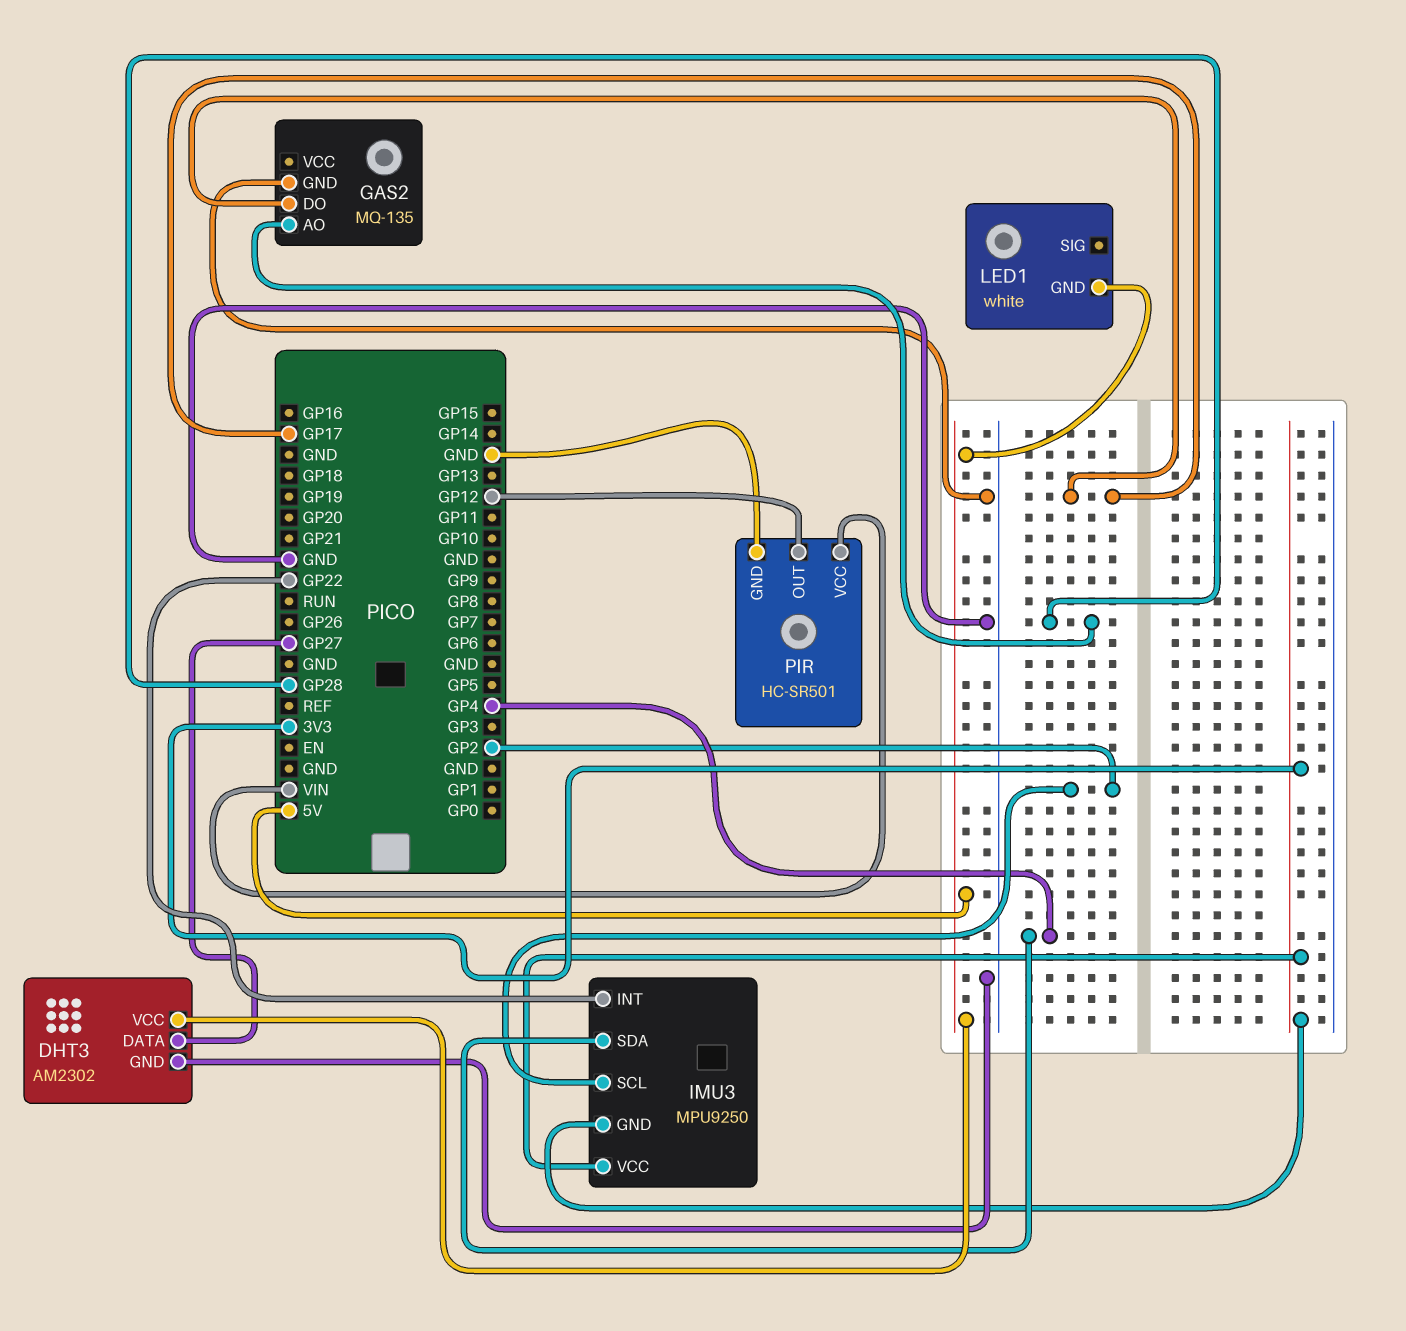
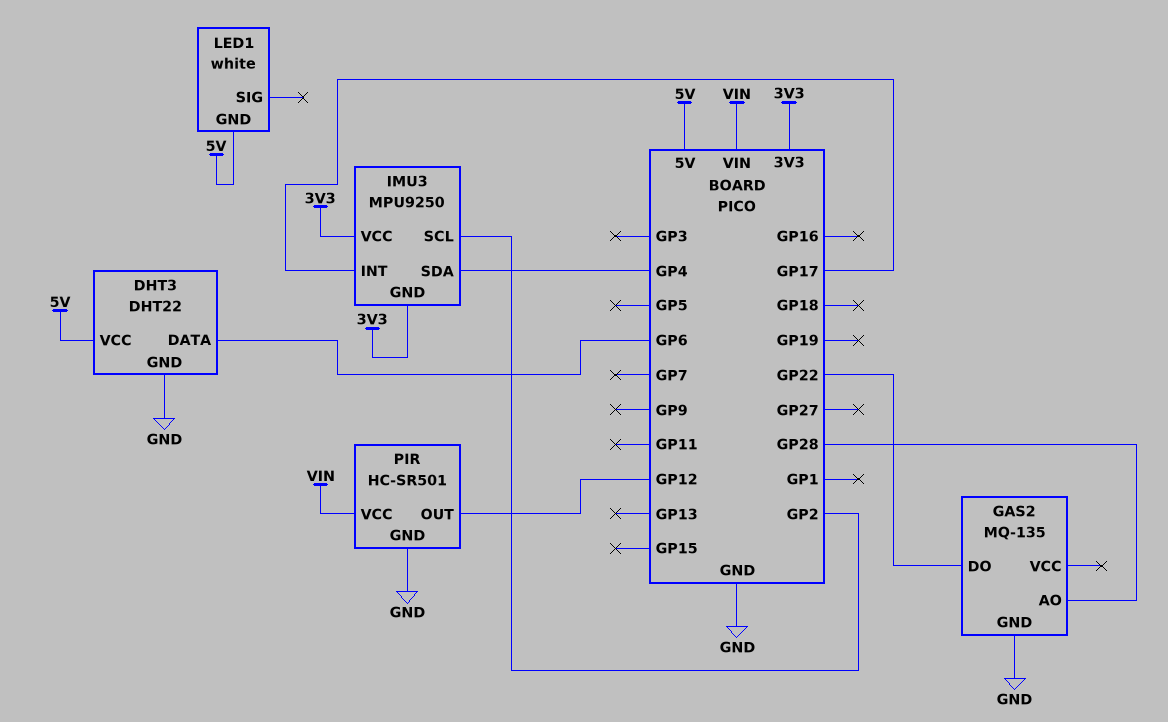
DHT3: AM2302 -> DHT22
DHT3 pin DATA: GP27 -> GP6
GAS2 pin DO: GP17 -> GP22
IMU3 pin INT: GP22 -> GP17

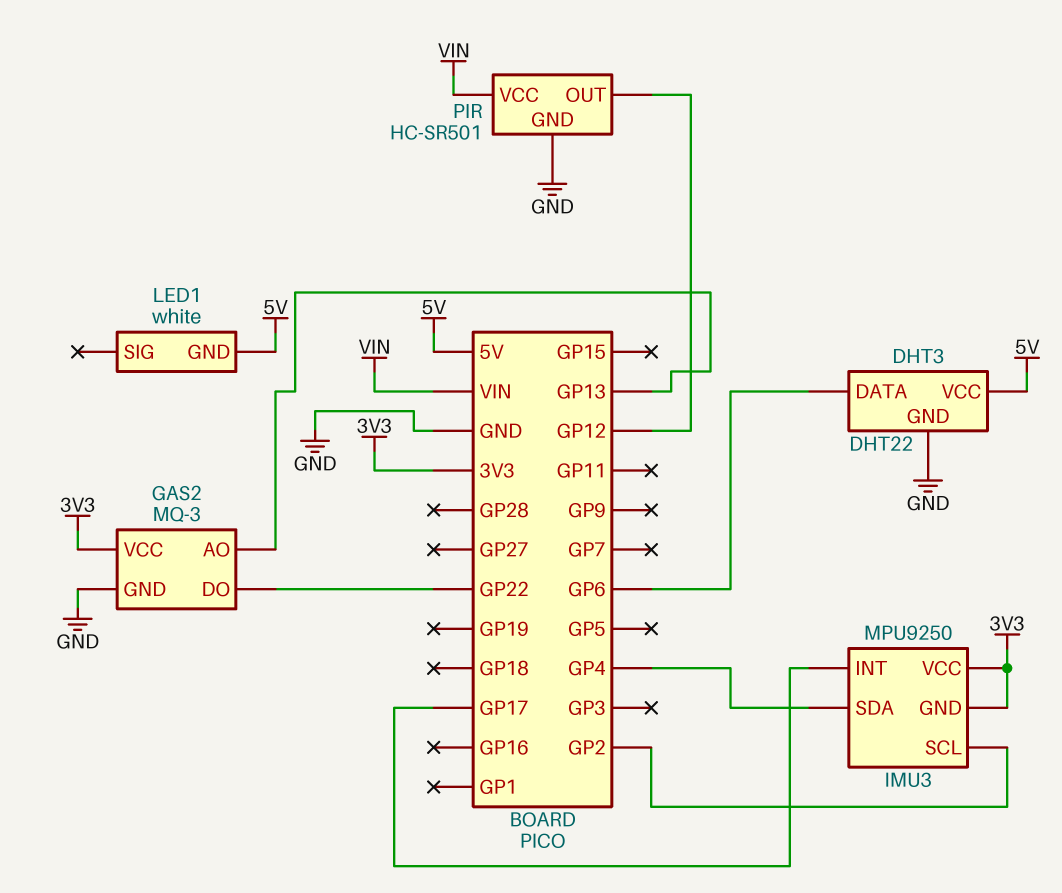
GAS2: MQ-135 -> MQ-3
GAS2 pin AO: GP28 -> GP13
GAS2 pin VCC: none -> 3V3

